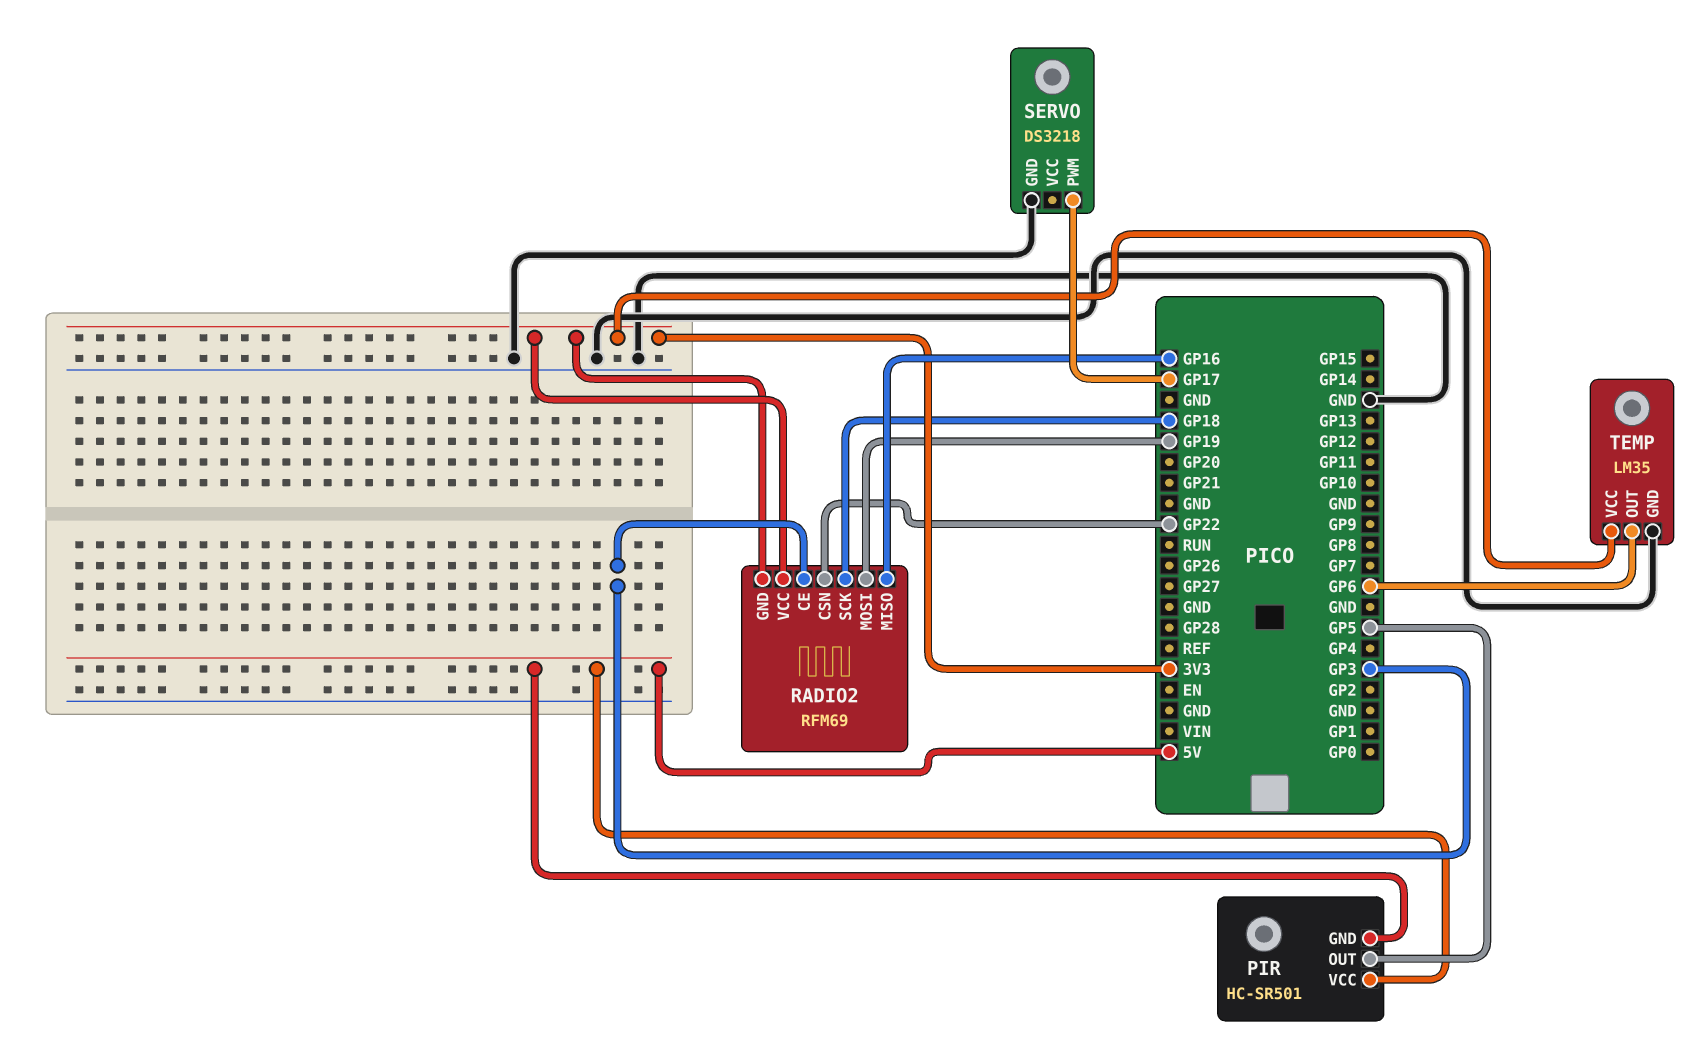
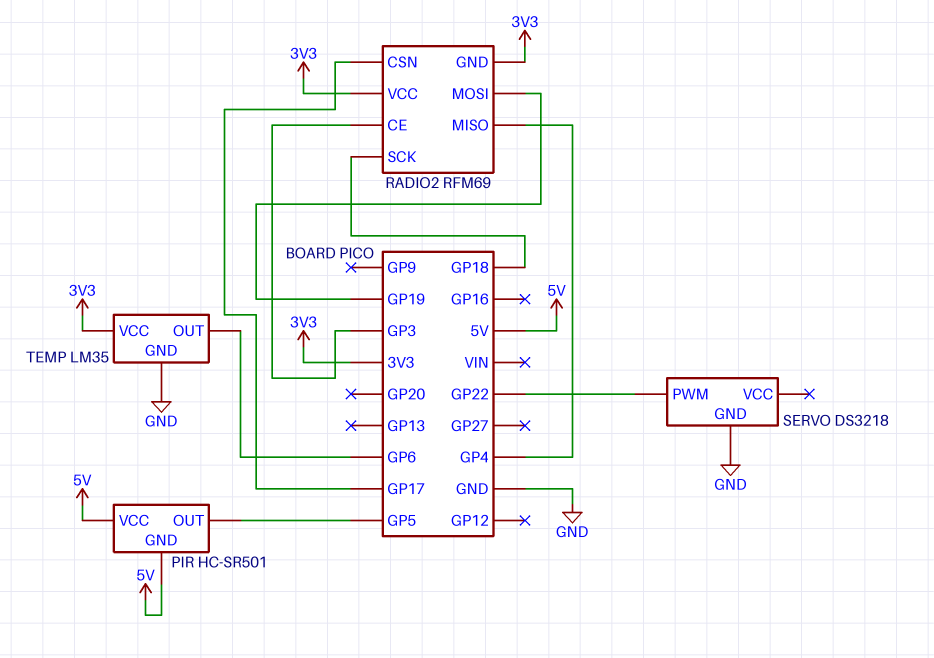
RADIO2 pin CSN: GP22 -> GP17
RADIO2 pin MISO: GP16 -> GP4
SERVO pin PWM: GP17 -> GP22

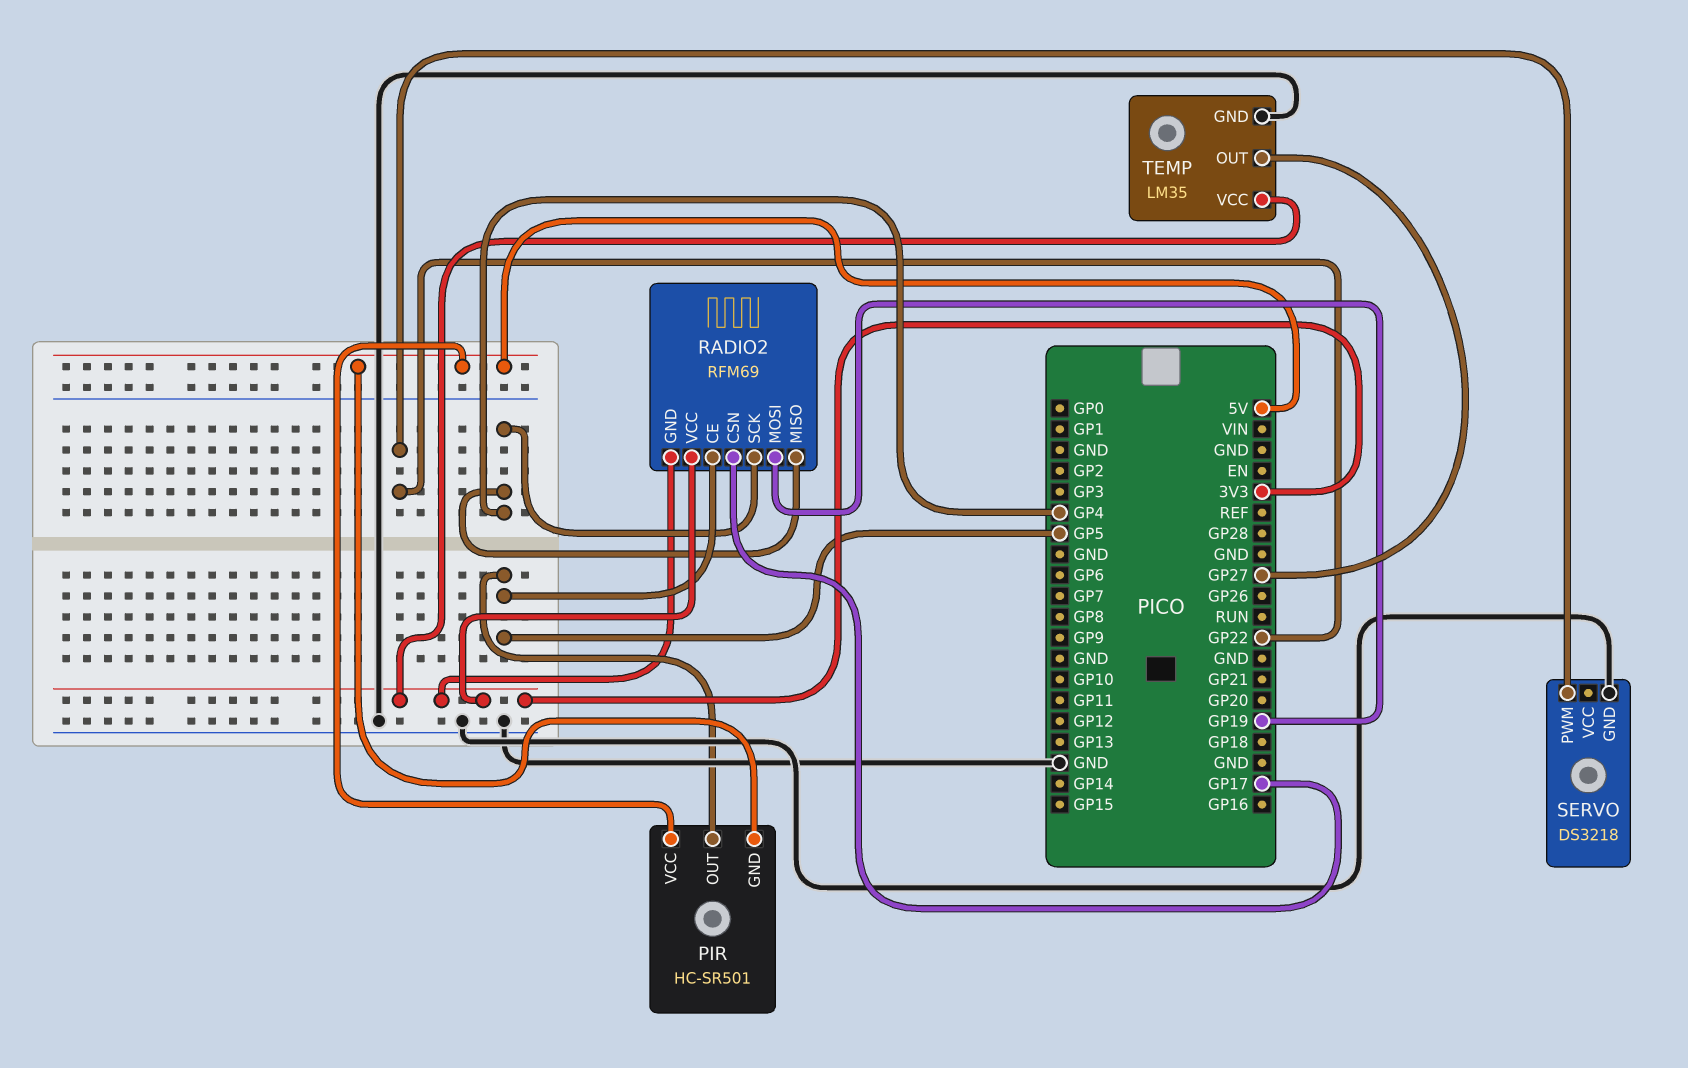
RADIO2 pin CE: GP3 -> GP5
RADIO2 pin SCK: GP18 -> GP4
TEMP pin OUT: GP6 -> GP27

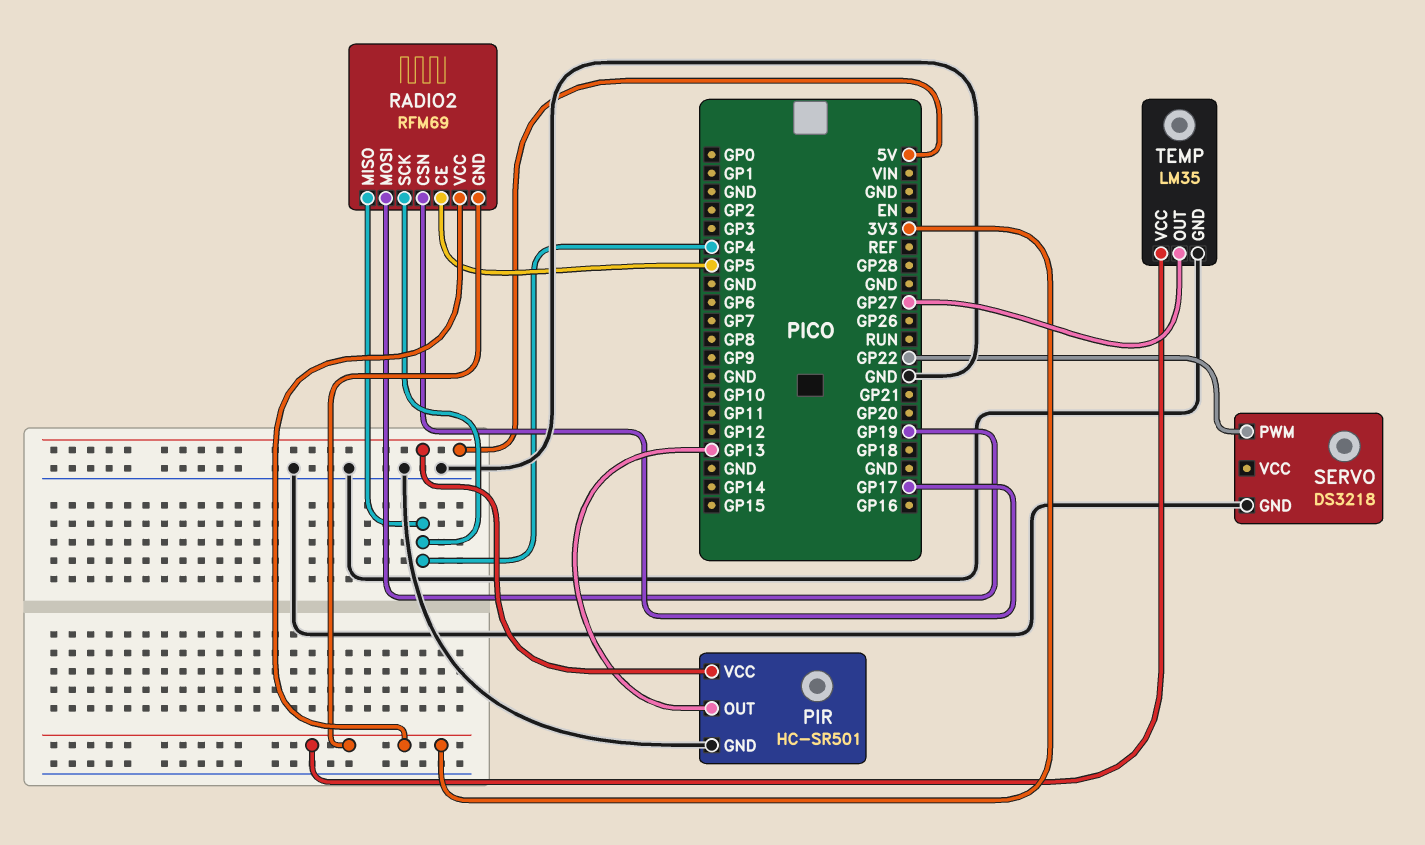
PIR pin GND: 5V -> GND
PIR pin OUT: GP5 -> GP13

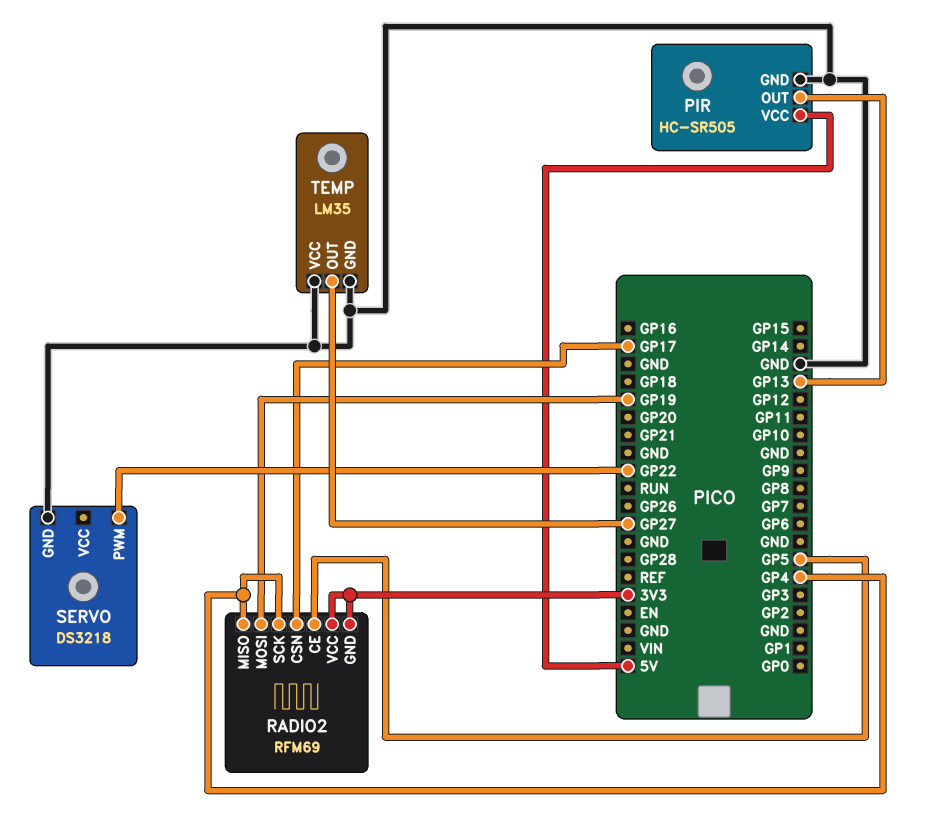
PIR: HC-SR501 -> HC-SR505
TEMP pin VCC: 3V3 -> GND

